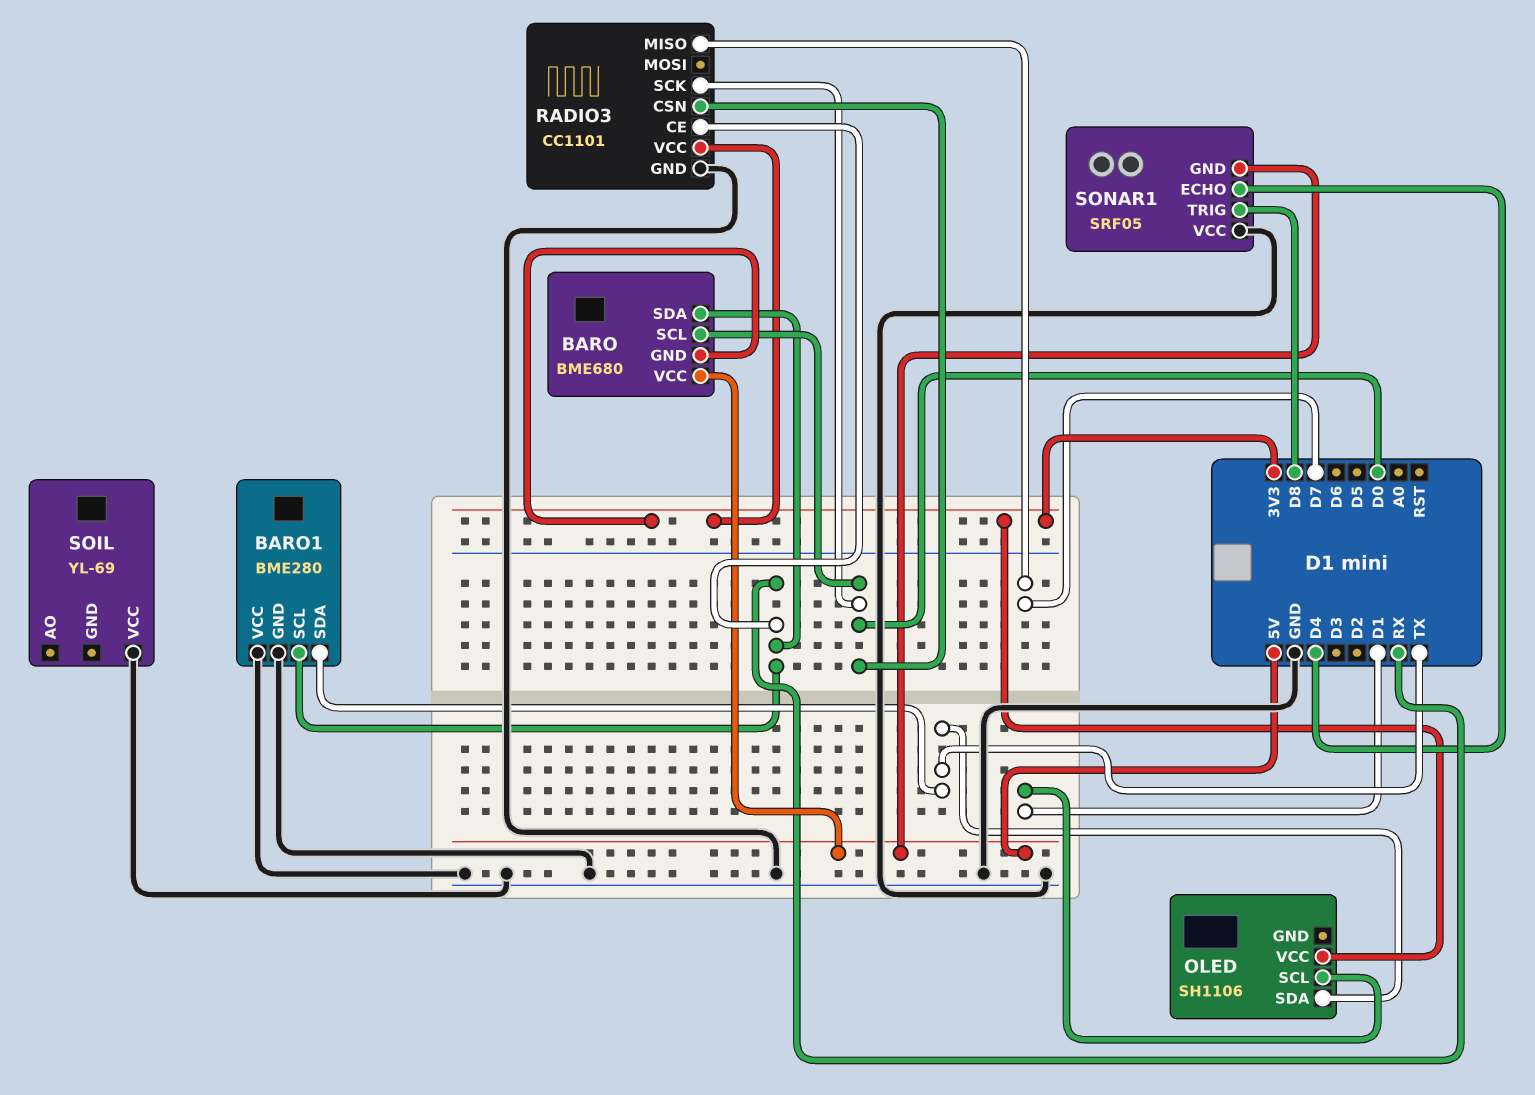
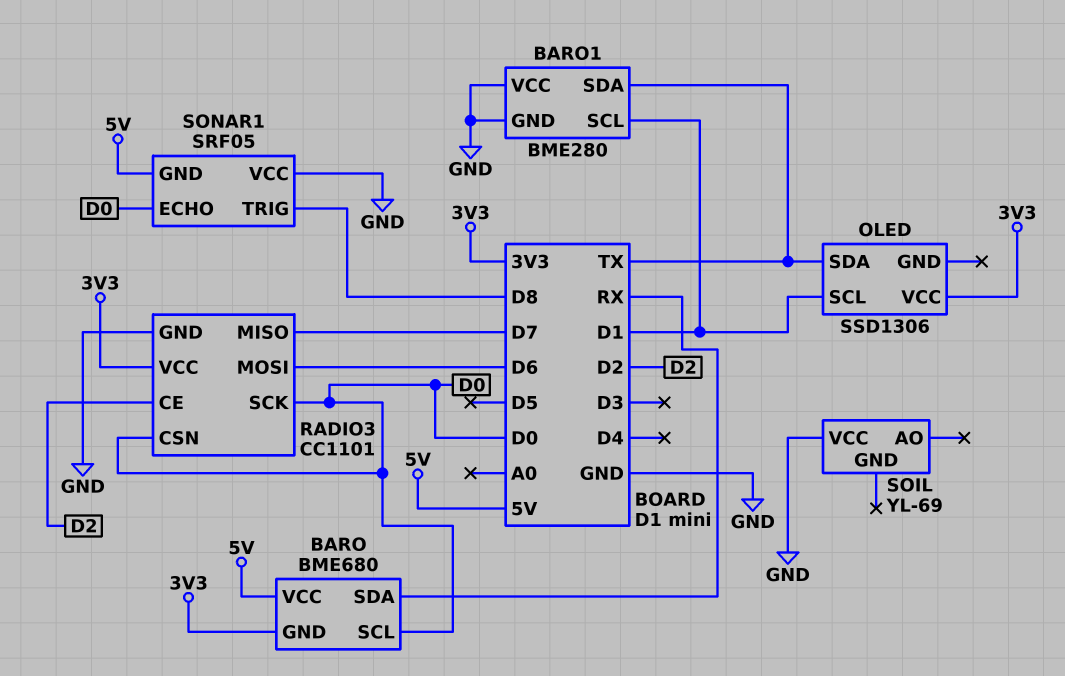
BARO1 pin SCL: RX -> D1
OLED: SH1106 -> SSD1306
RADIO3 pin CE: RX -> D2
RADIO3 pin MOSI: none -> D6
SONAR1 pin ECHO: D4 -> D0

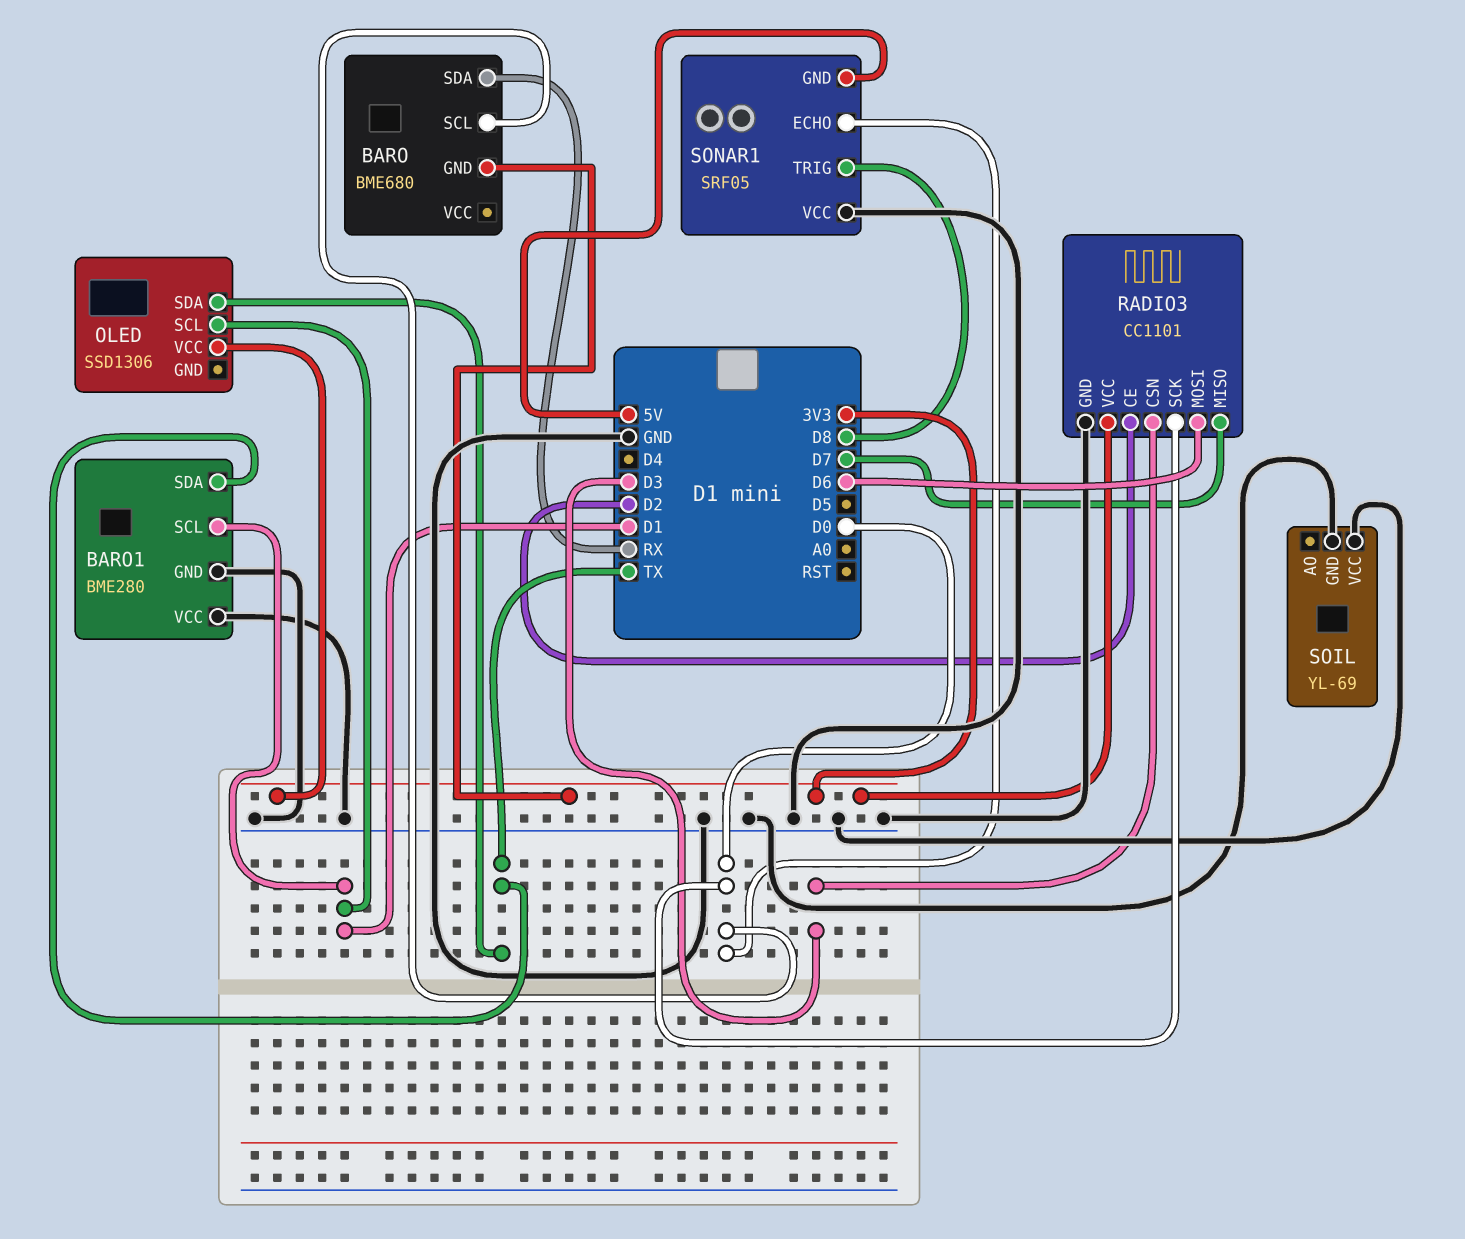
BARO pin VCC: 5V -> none
RADIO3 pin CSN: D0 -> D3
SOIL pin GND: none -> GND

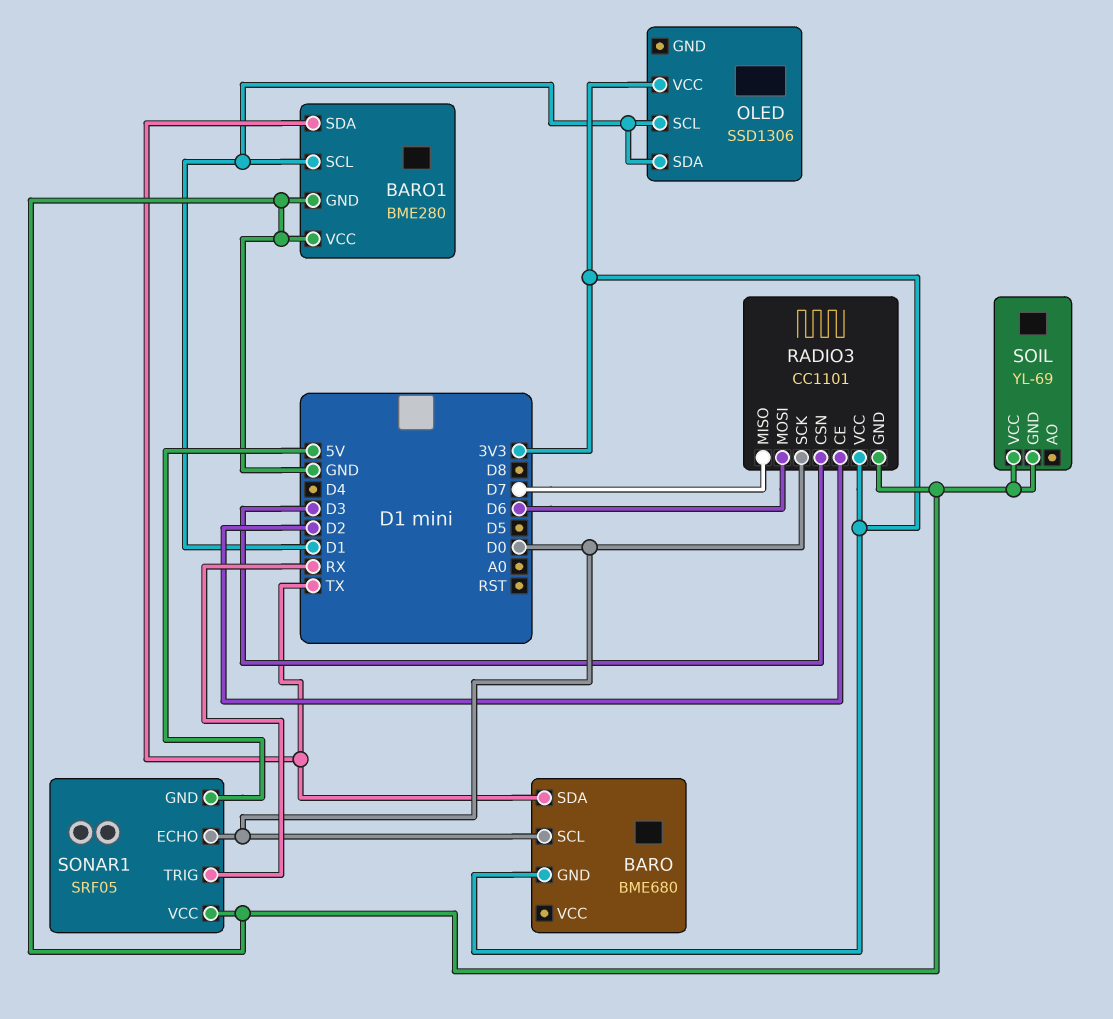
BARO pin SDA: RX -> TX
OLED pin SDA: TX -> D1
SONAR1 pin TRIG: D8 -> RX

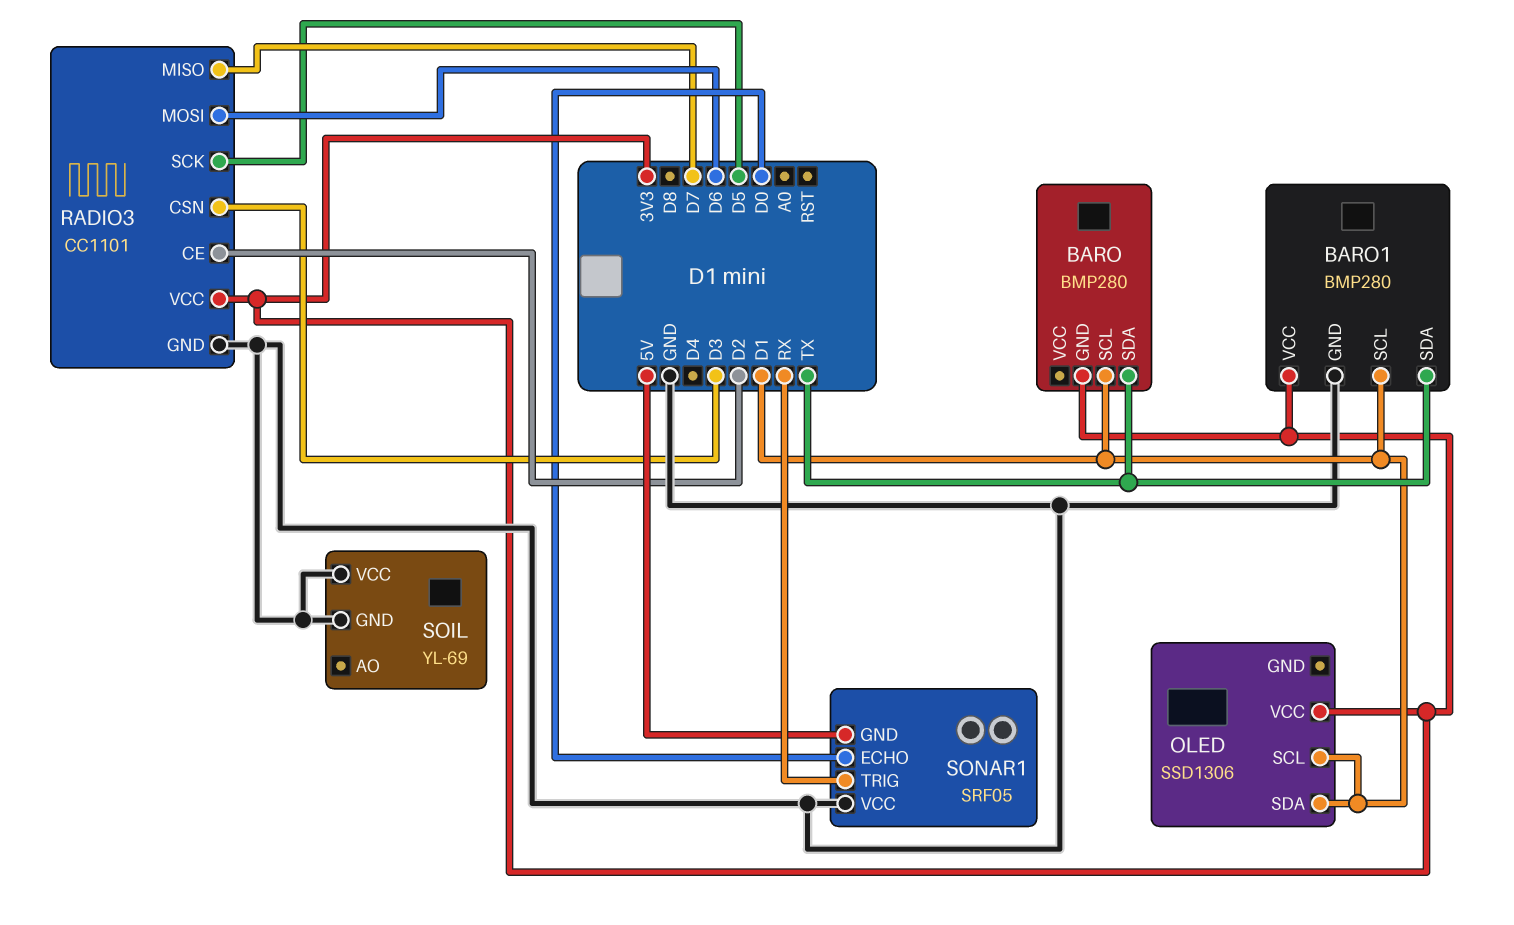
BARO: BME680 -> BMP280
BARO pin SCL: D0 -> D1
BARO1: BME280 -> BMP280
BARO1 pin VCC: GND -> 3V3
RADIO3 pin SCK: D0 -> D5

